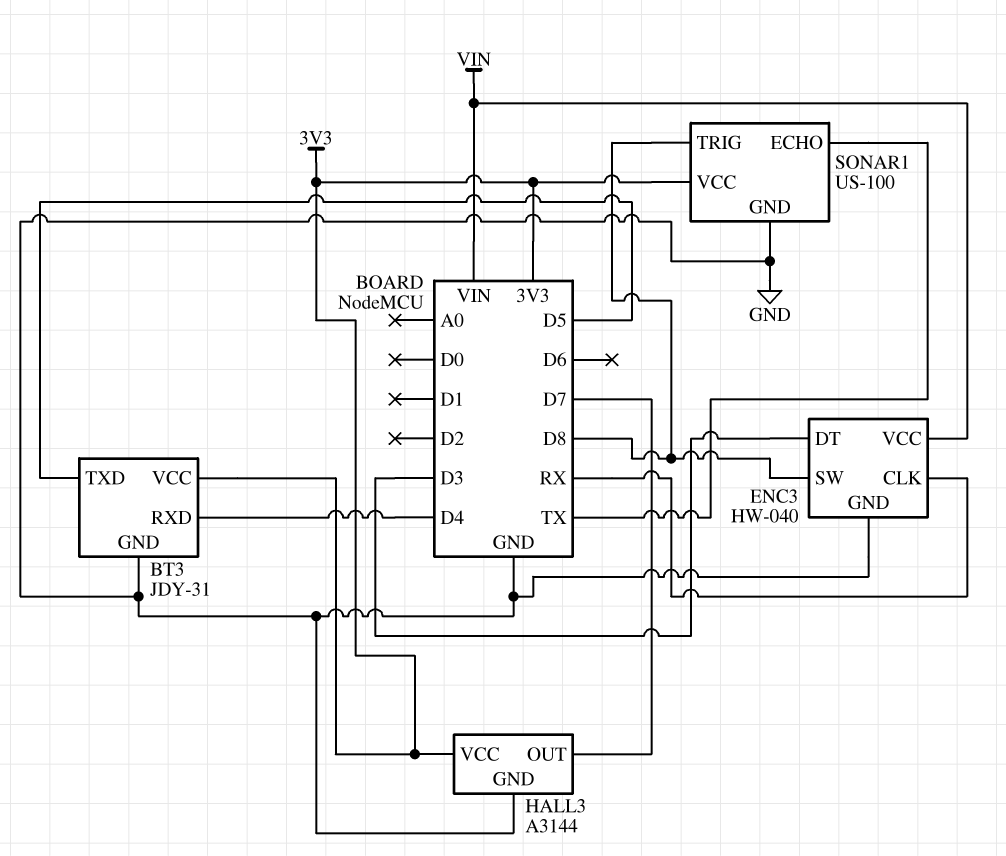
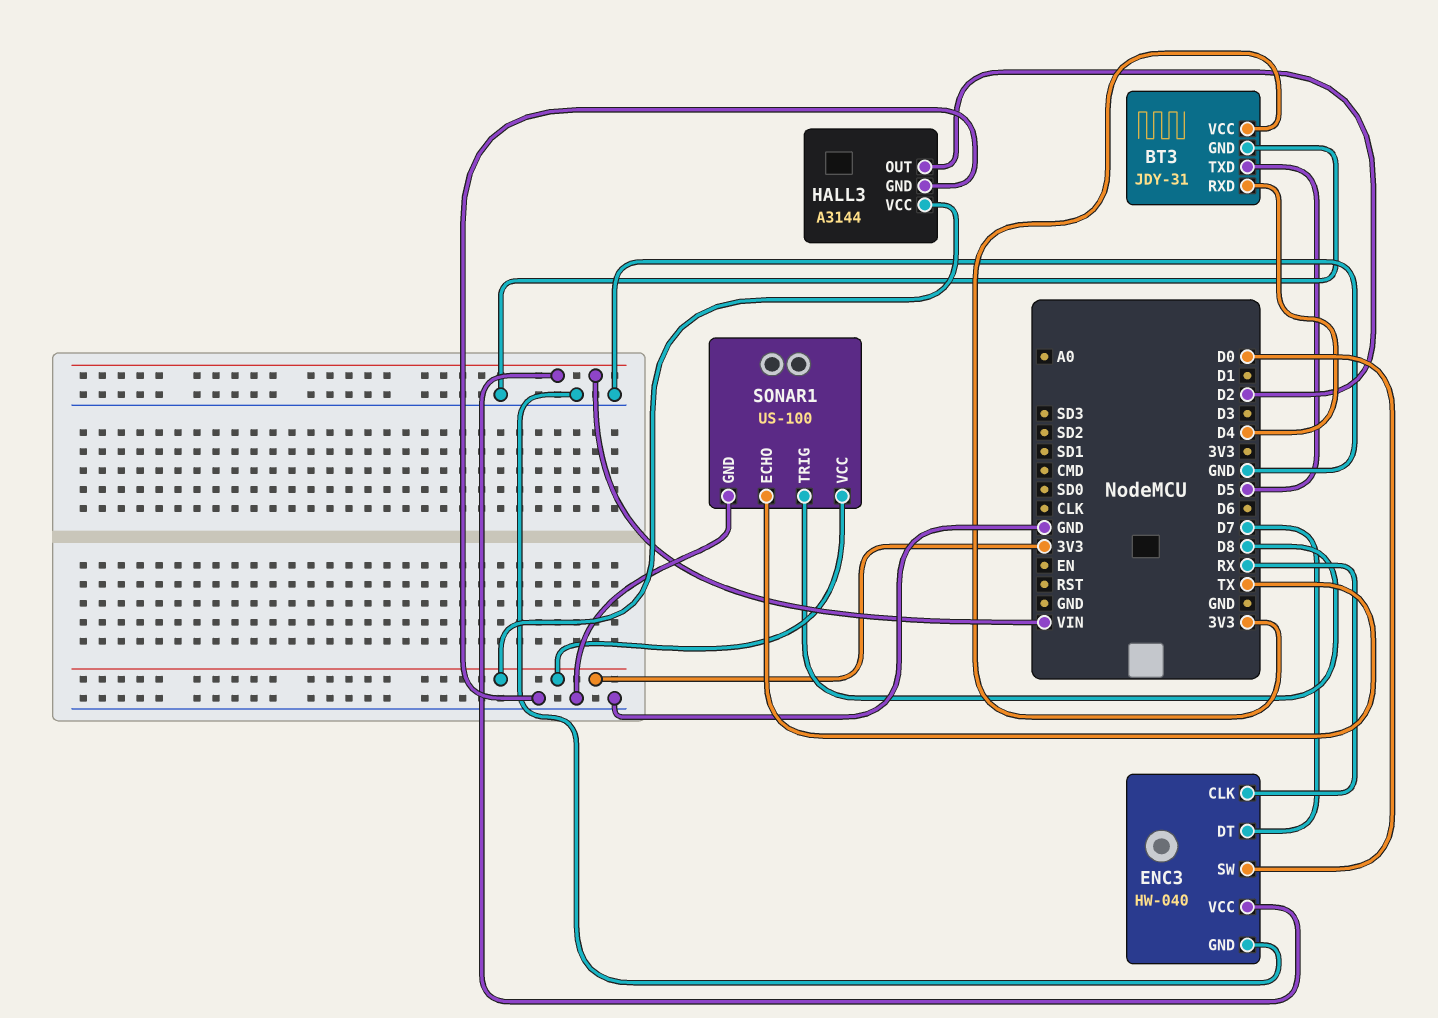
ENC3 pin DT: D3 -> D7
ENC3 pin SW: D8 -> D0
HALL3 pin OUT: D7 -> D2

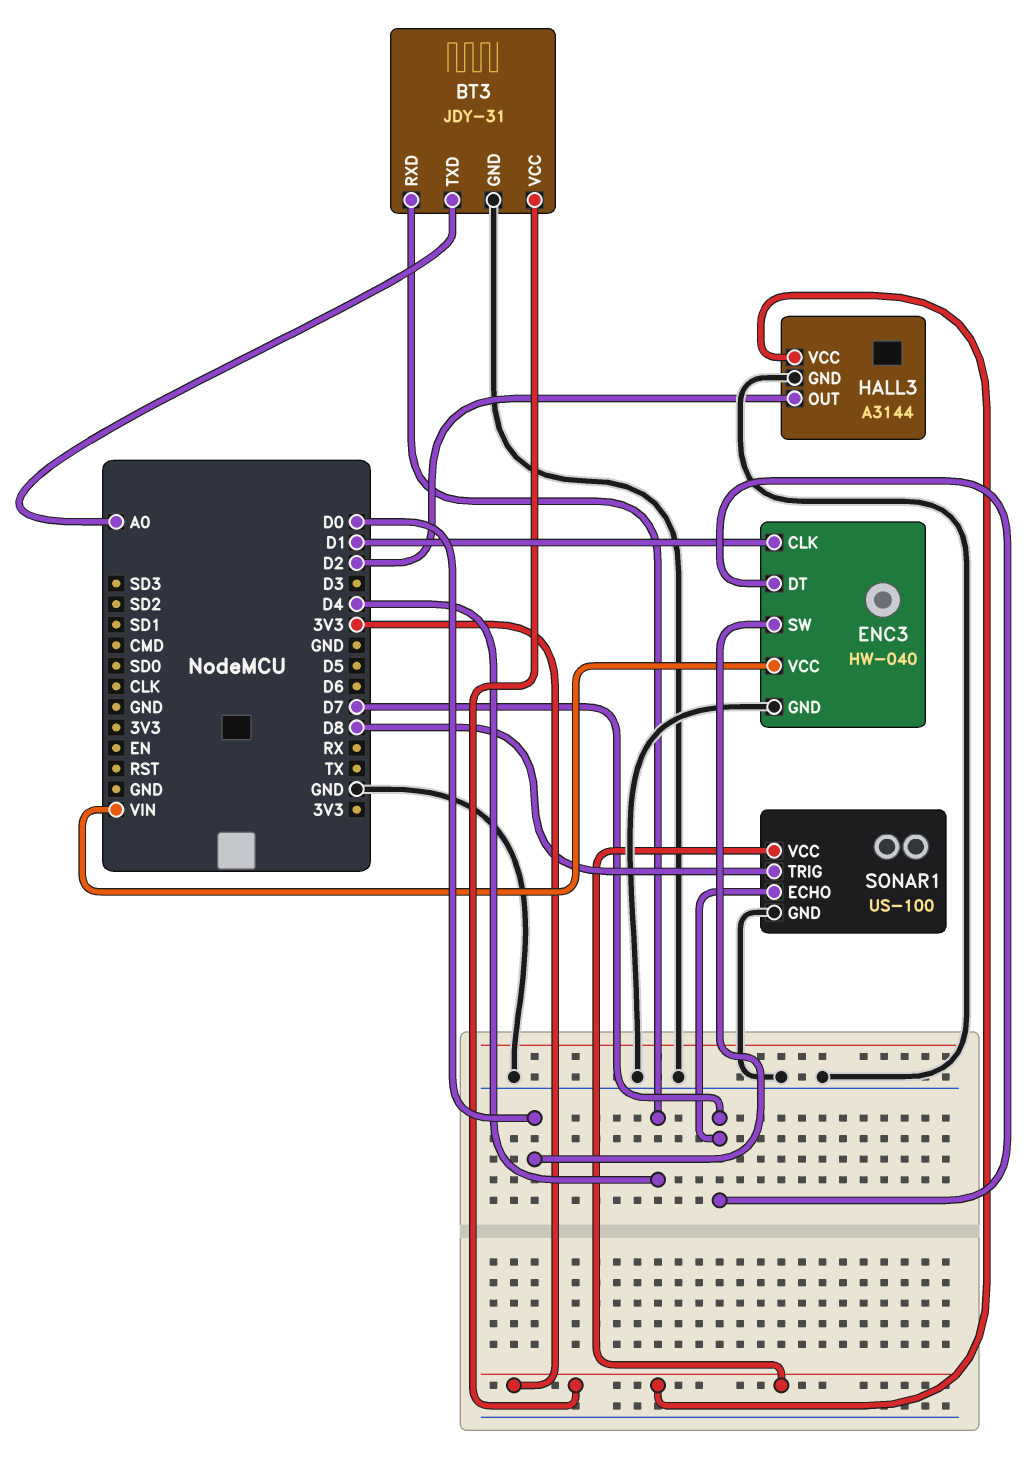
BT3 pin TXD: D5 -> A0
ENC3 pin CLK: RX -> D1
SONAR1 pin ECHO: TX -> D7

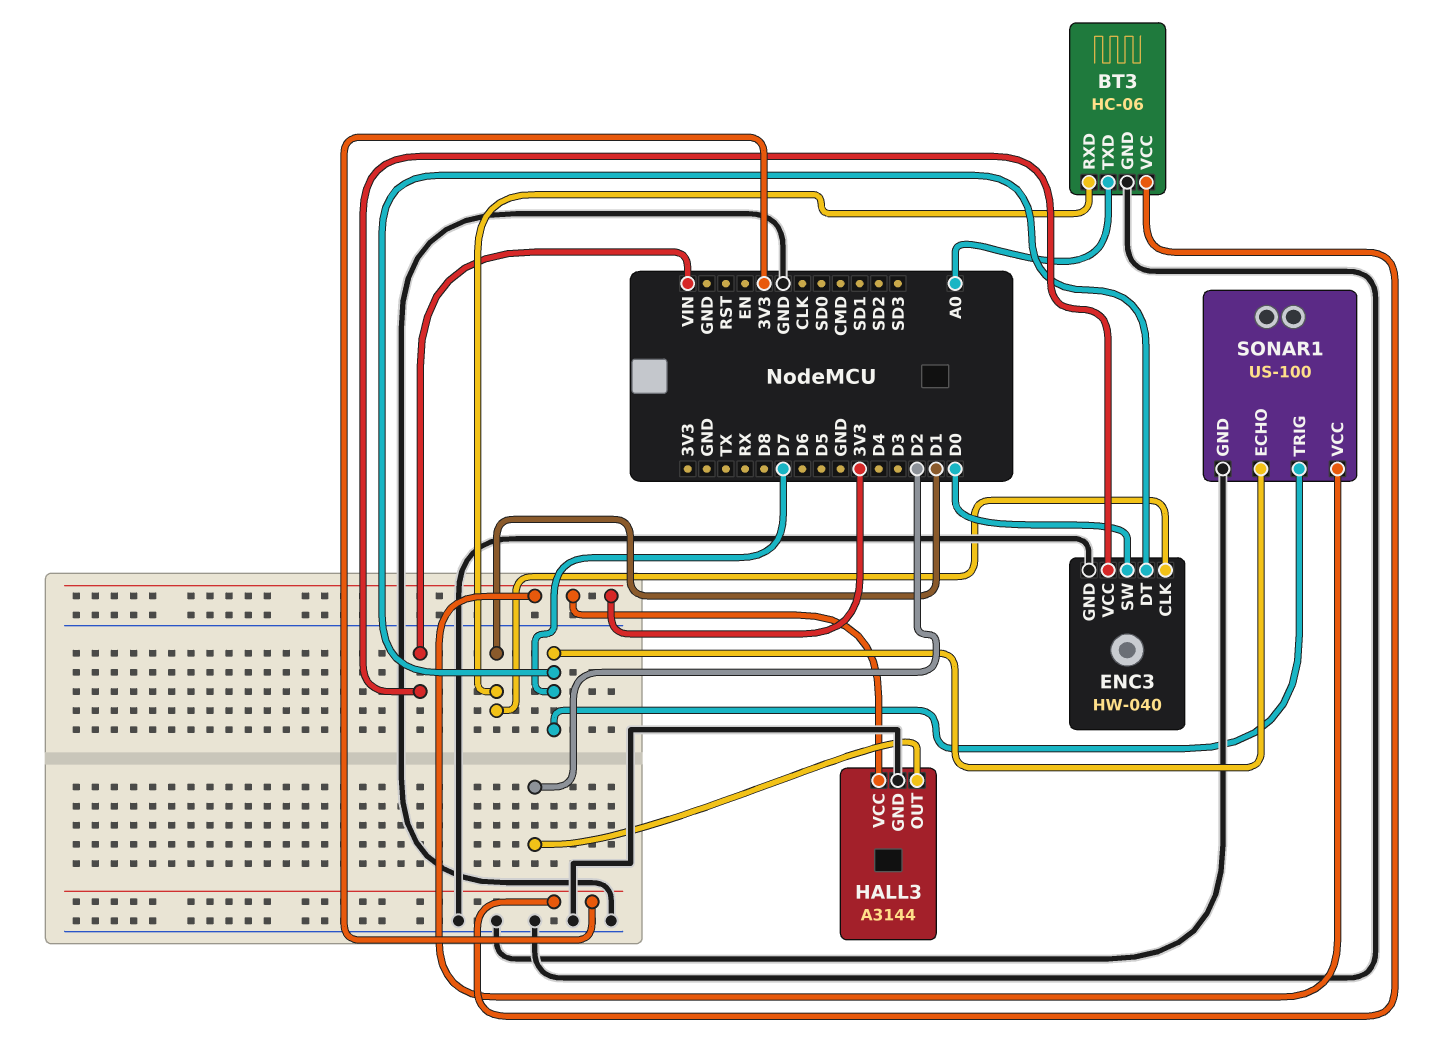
BT3: JDY-31 -> HC-06
BT3 pin RXD: D4 -> D1
SONAR1 pin TRIG: D8 -> D7

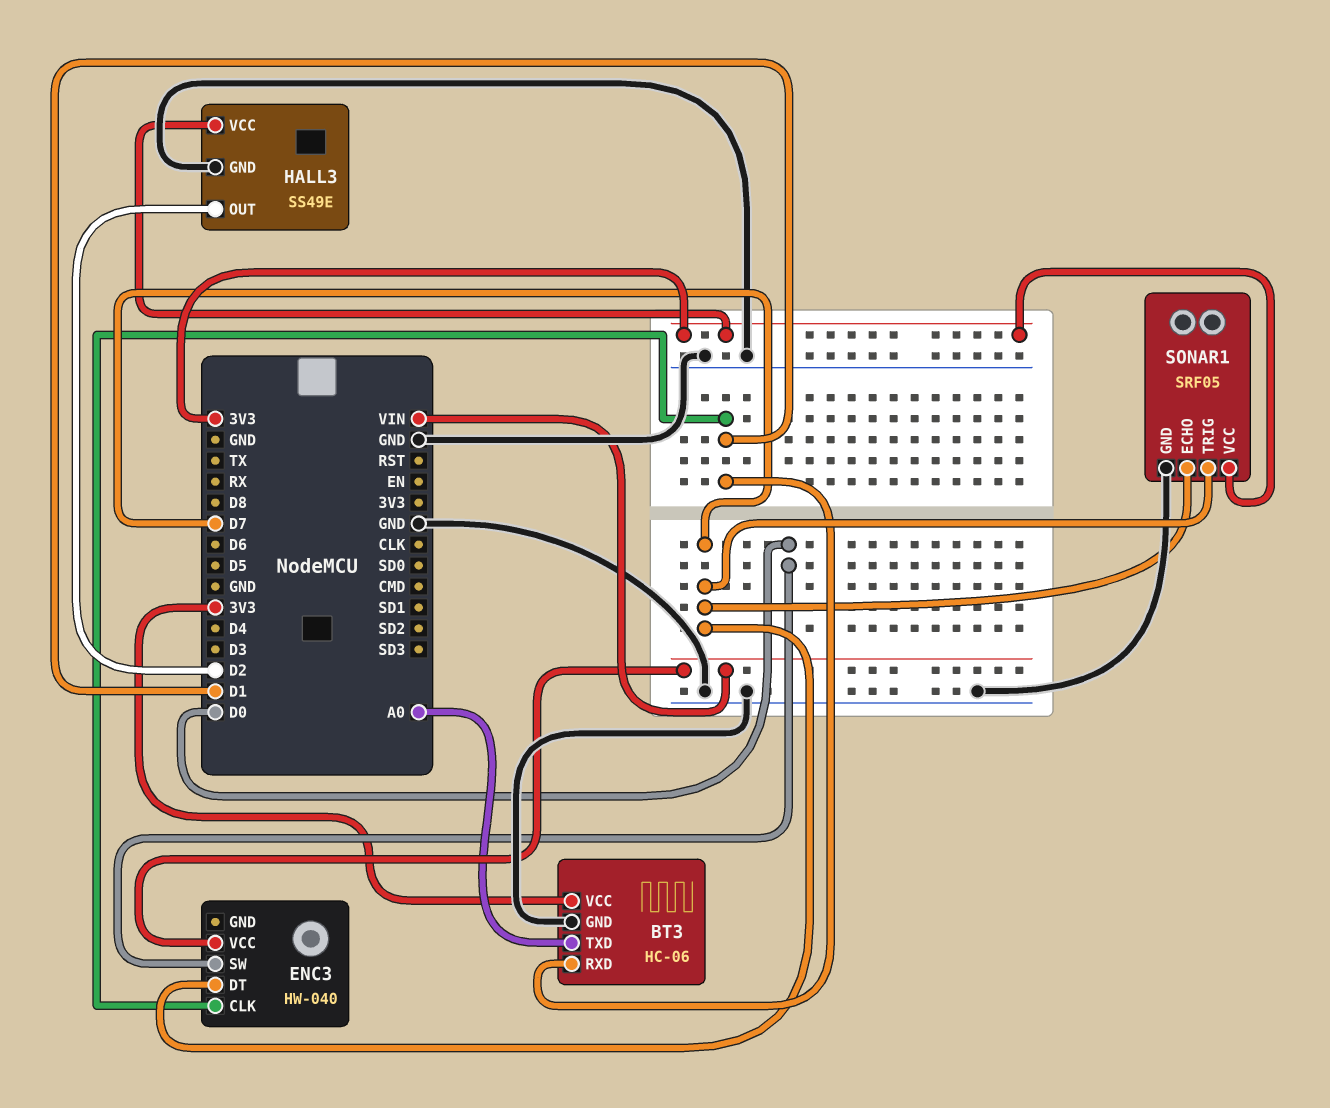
ENC3 pin GND: GND -> none
HALL3: A3144 -> SS49E
SONAR1: US-100 -> SRF05

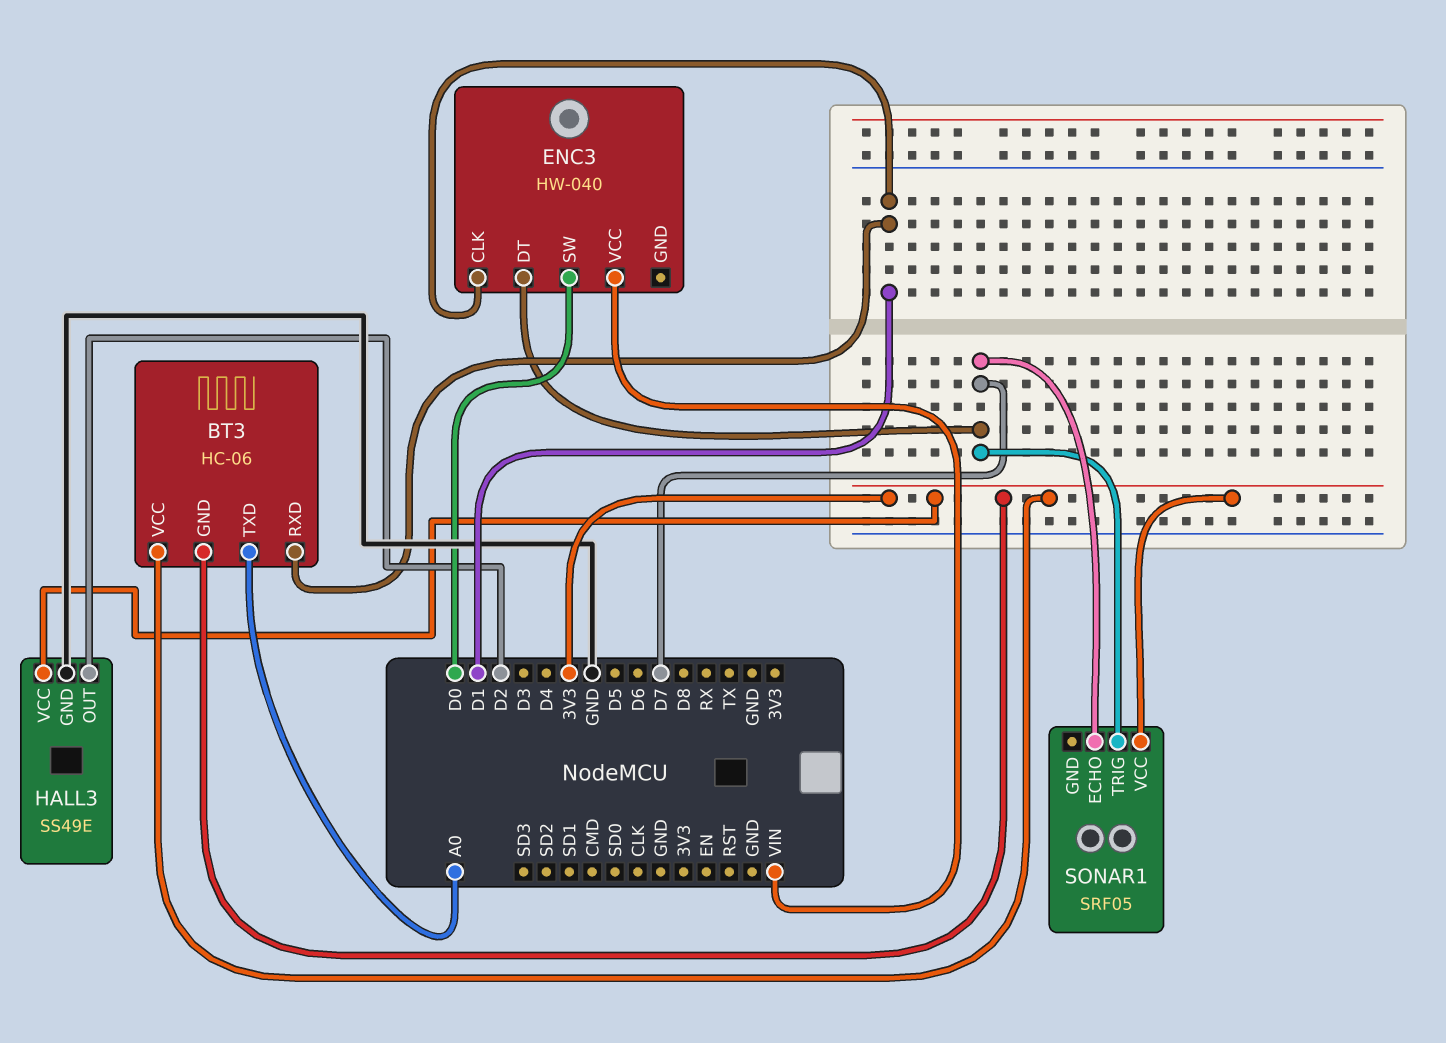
BT3 pin GND: GND -> 3V3
SONAR1 pin GND: GND -> none

